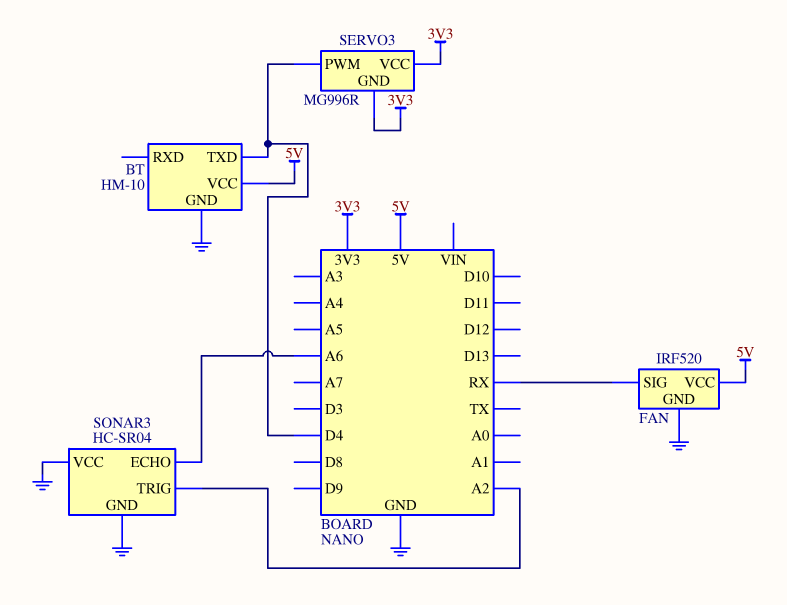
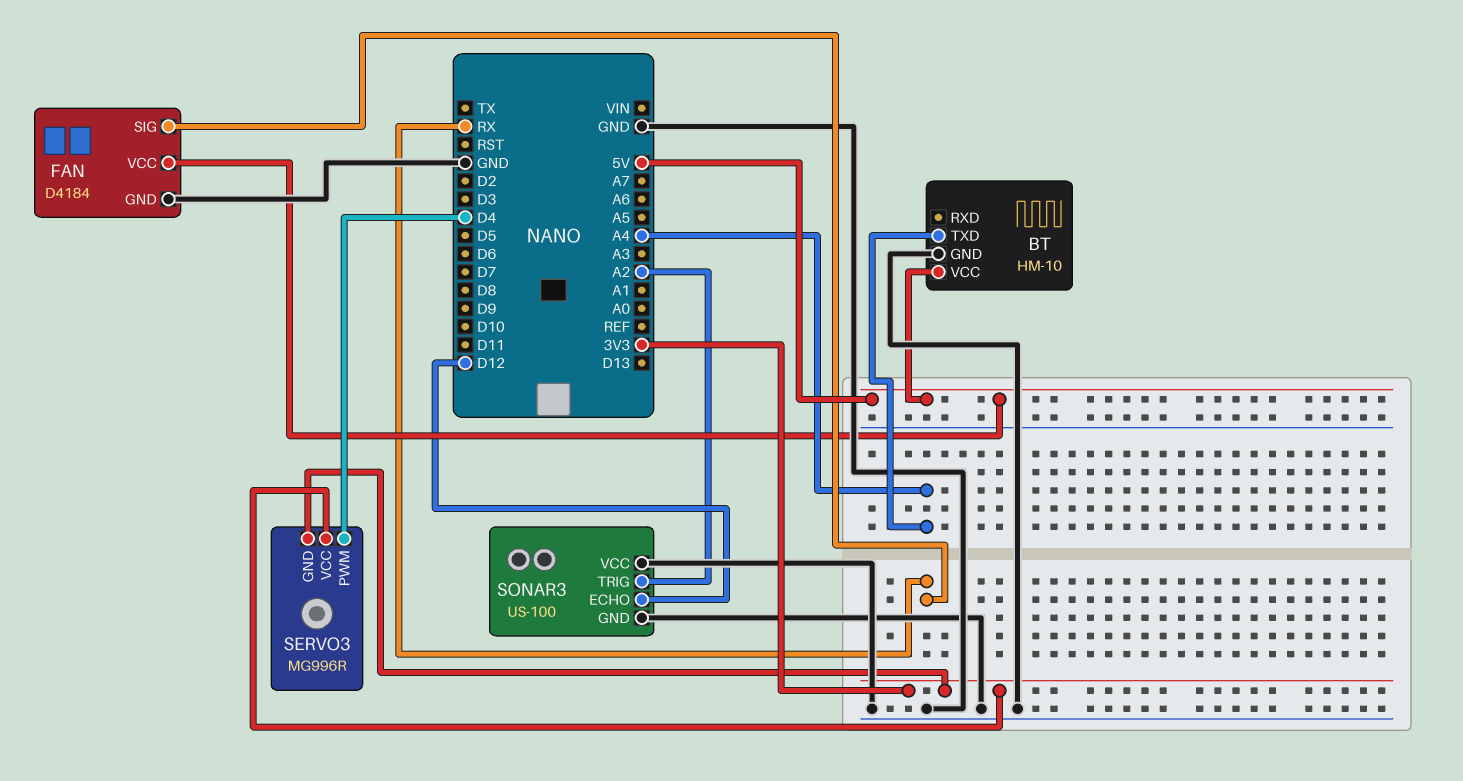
BT pin TXD: D4 -> A4
FAN: IRF520 -> D4184
SONAR3: HC-SR04 -> US-100
SONAR3 pin ECHO: A6 -> D12

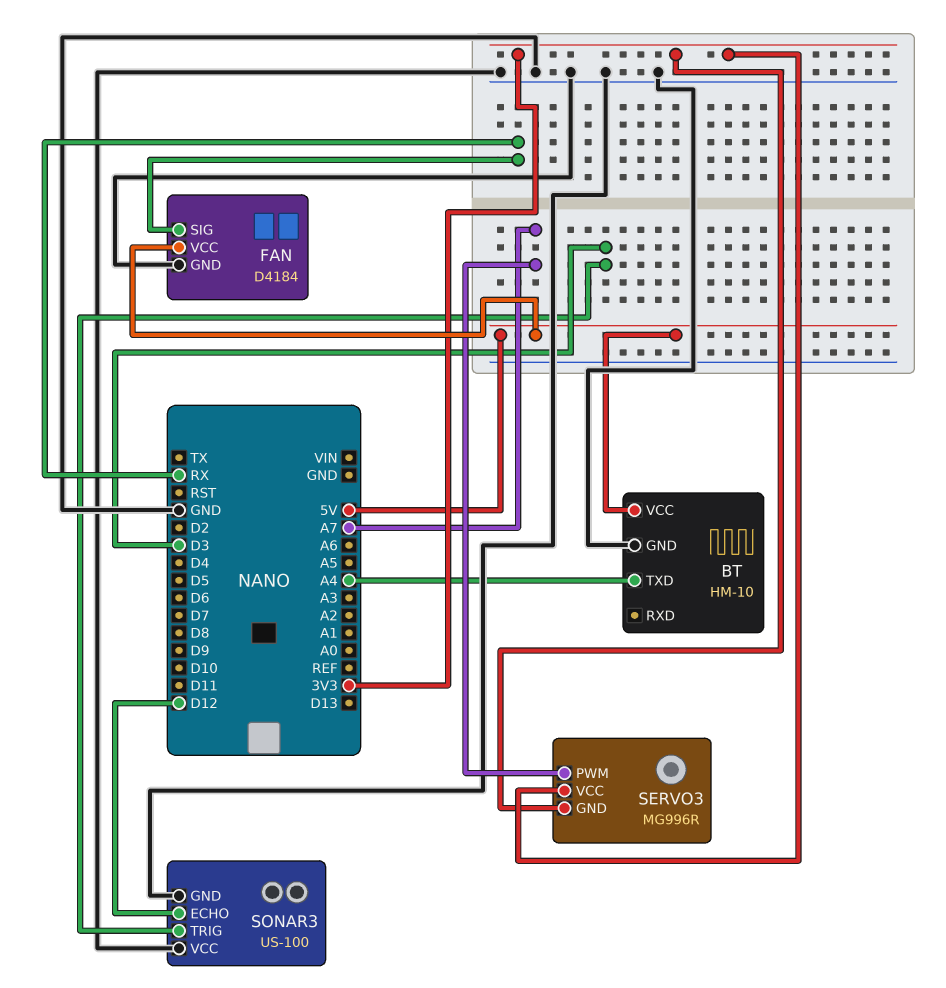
SERVO3 pin PWM: D4 -> A7
SONAR3 pin TRIG: A2 -> D3

